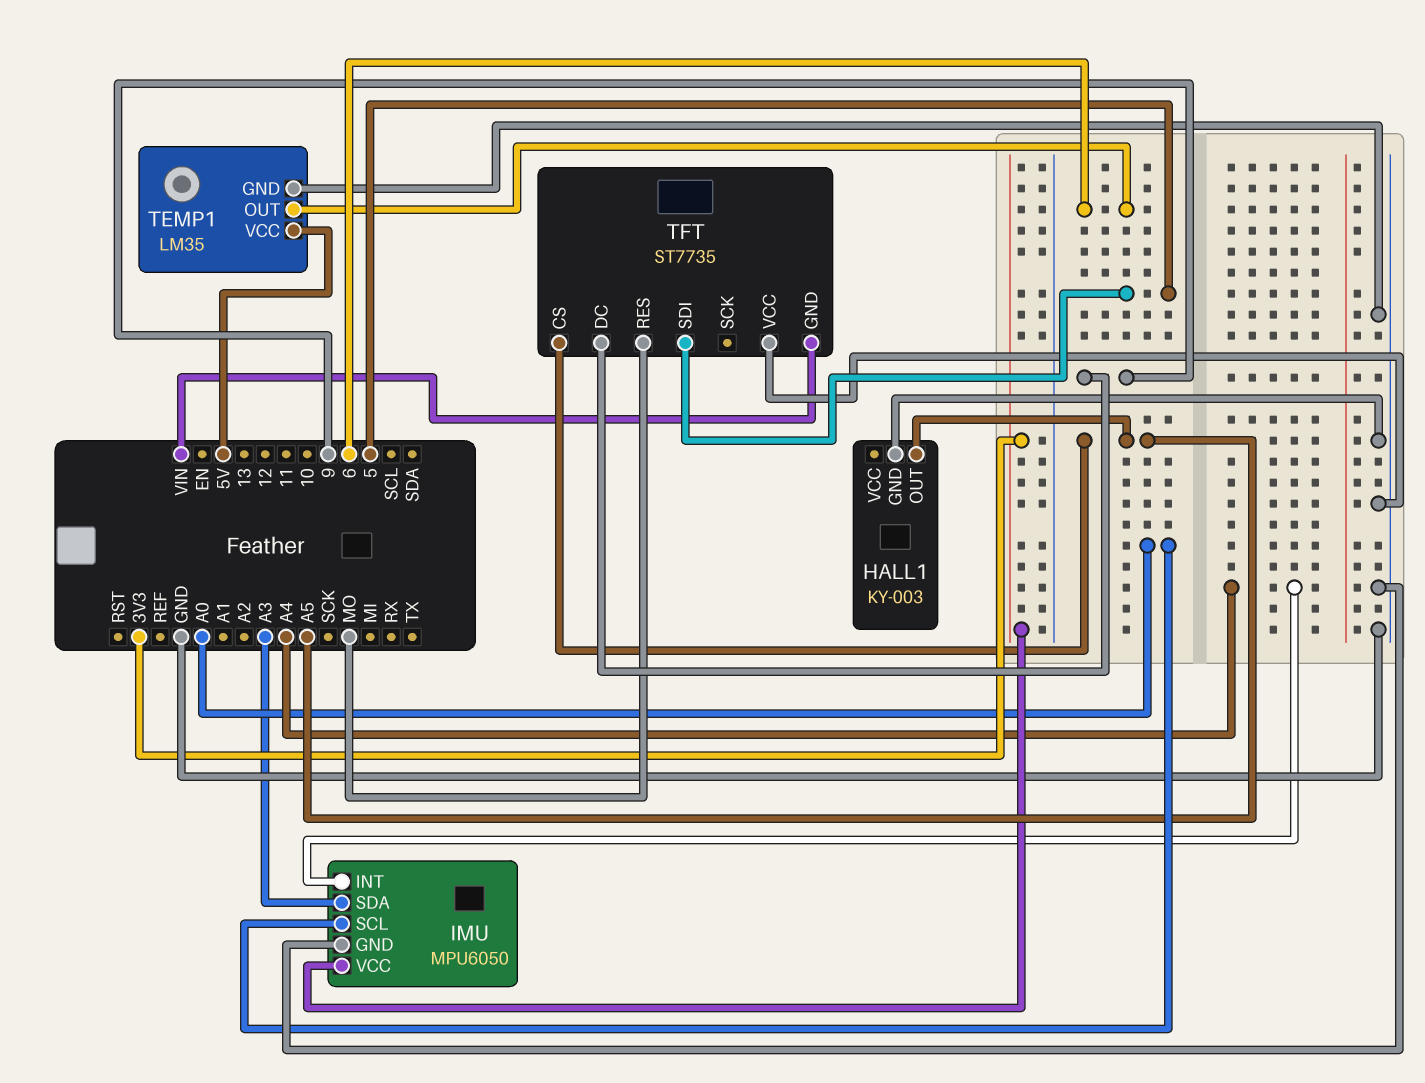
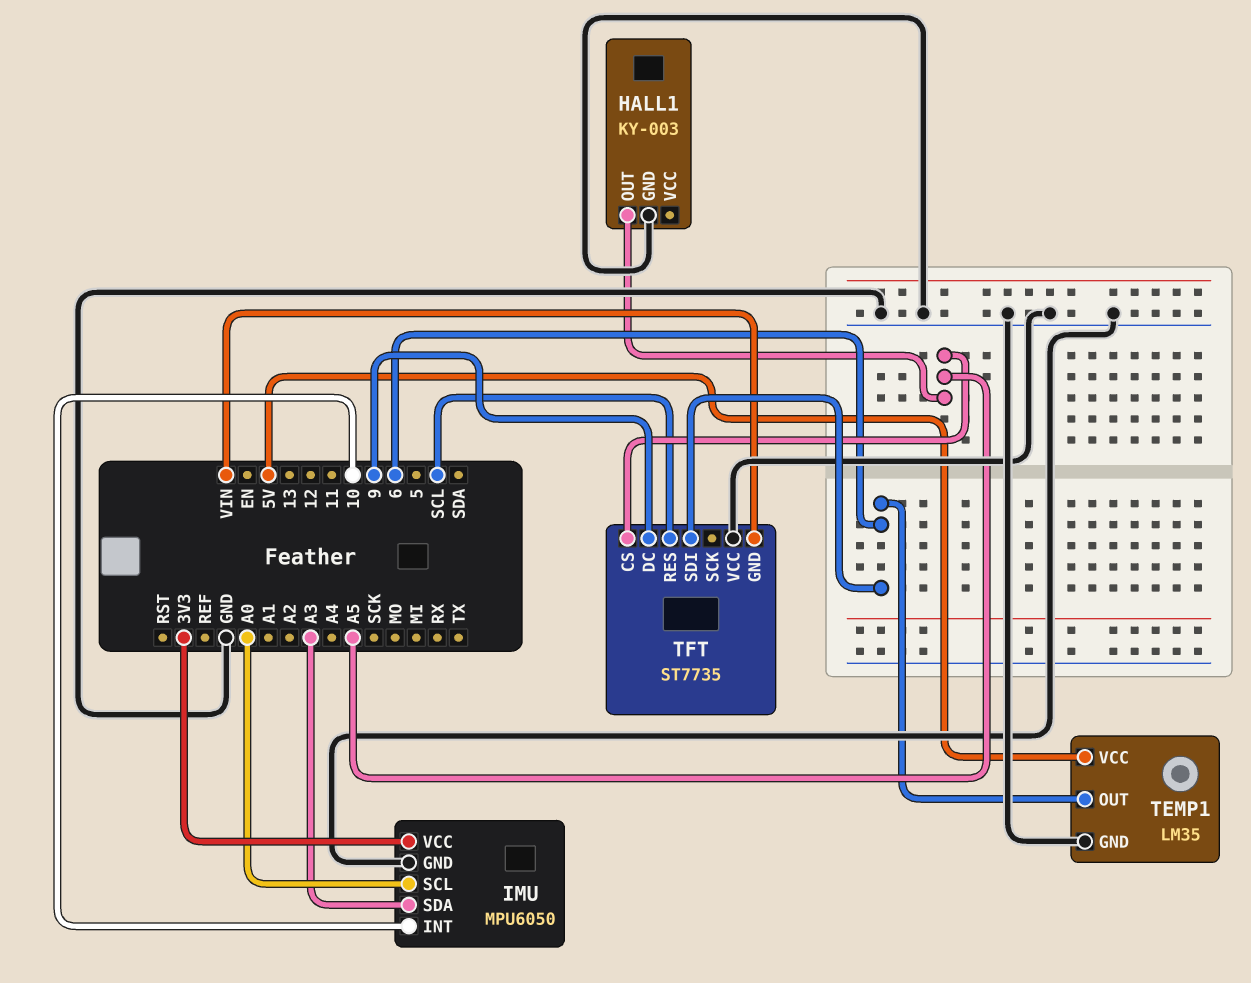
IMU pin INT: A4 -> 10
TFT pin RES: MO -> SCL
TFT pin SDI: 5 -> 6

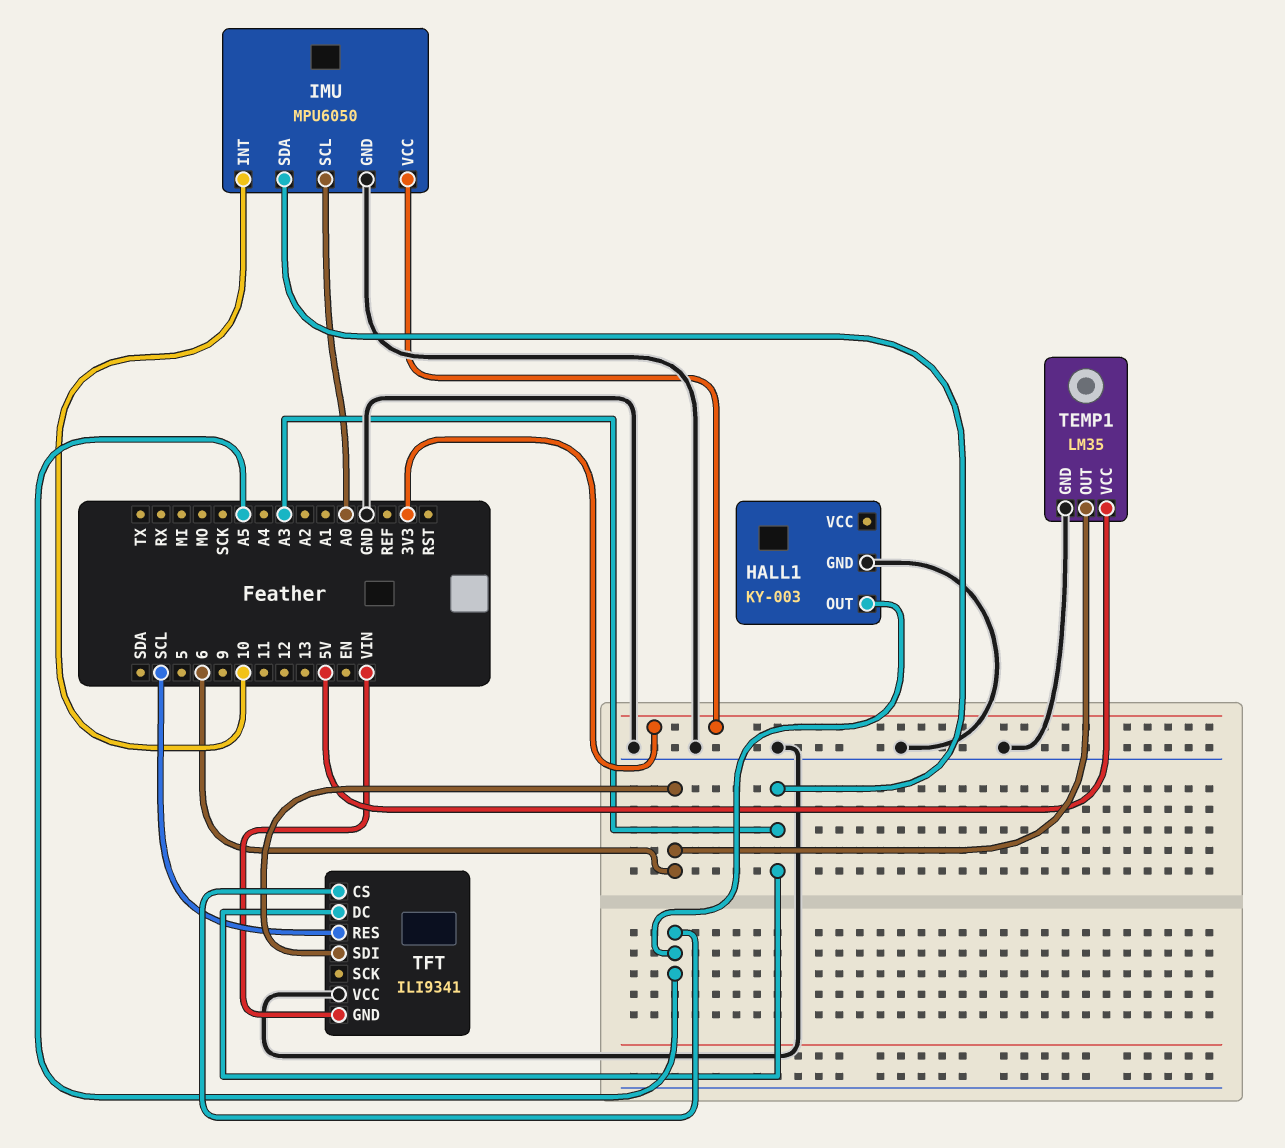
TFT: ST7735 -> ILI9341
TFT pin DC: 9 -> A3

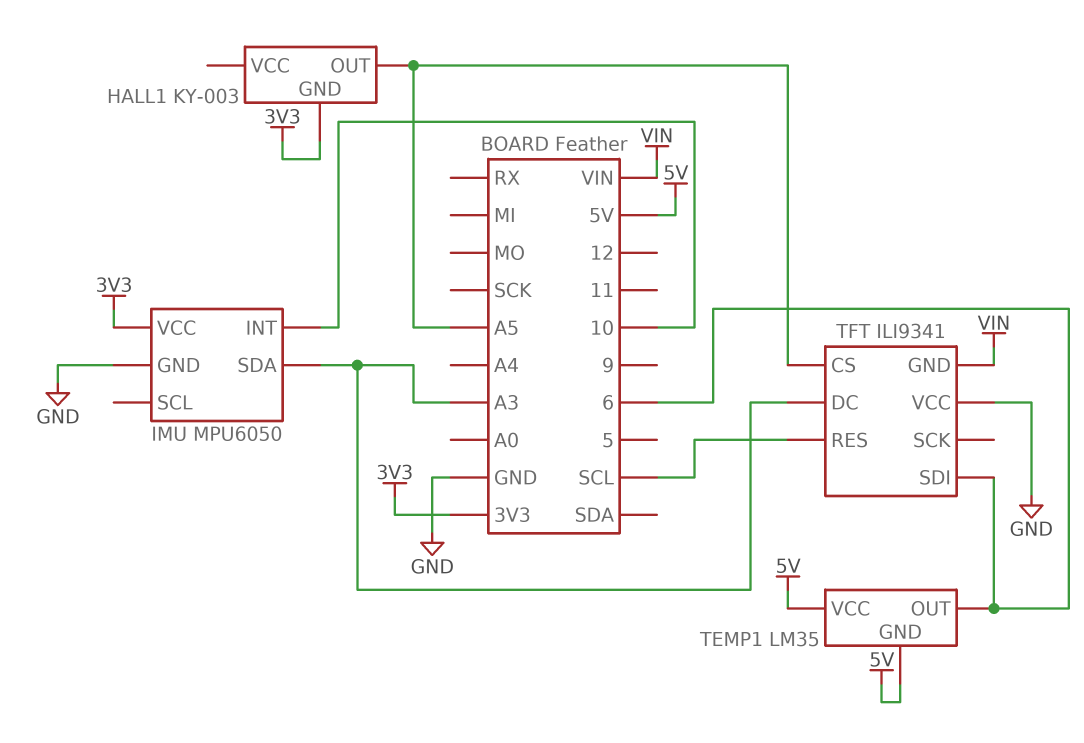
HALL1 pin GND: GND -> 3V3
IMU pin SCL: A0 -> none
TEMP1 pin GND: GND -> 5V

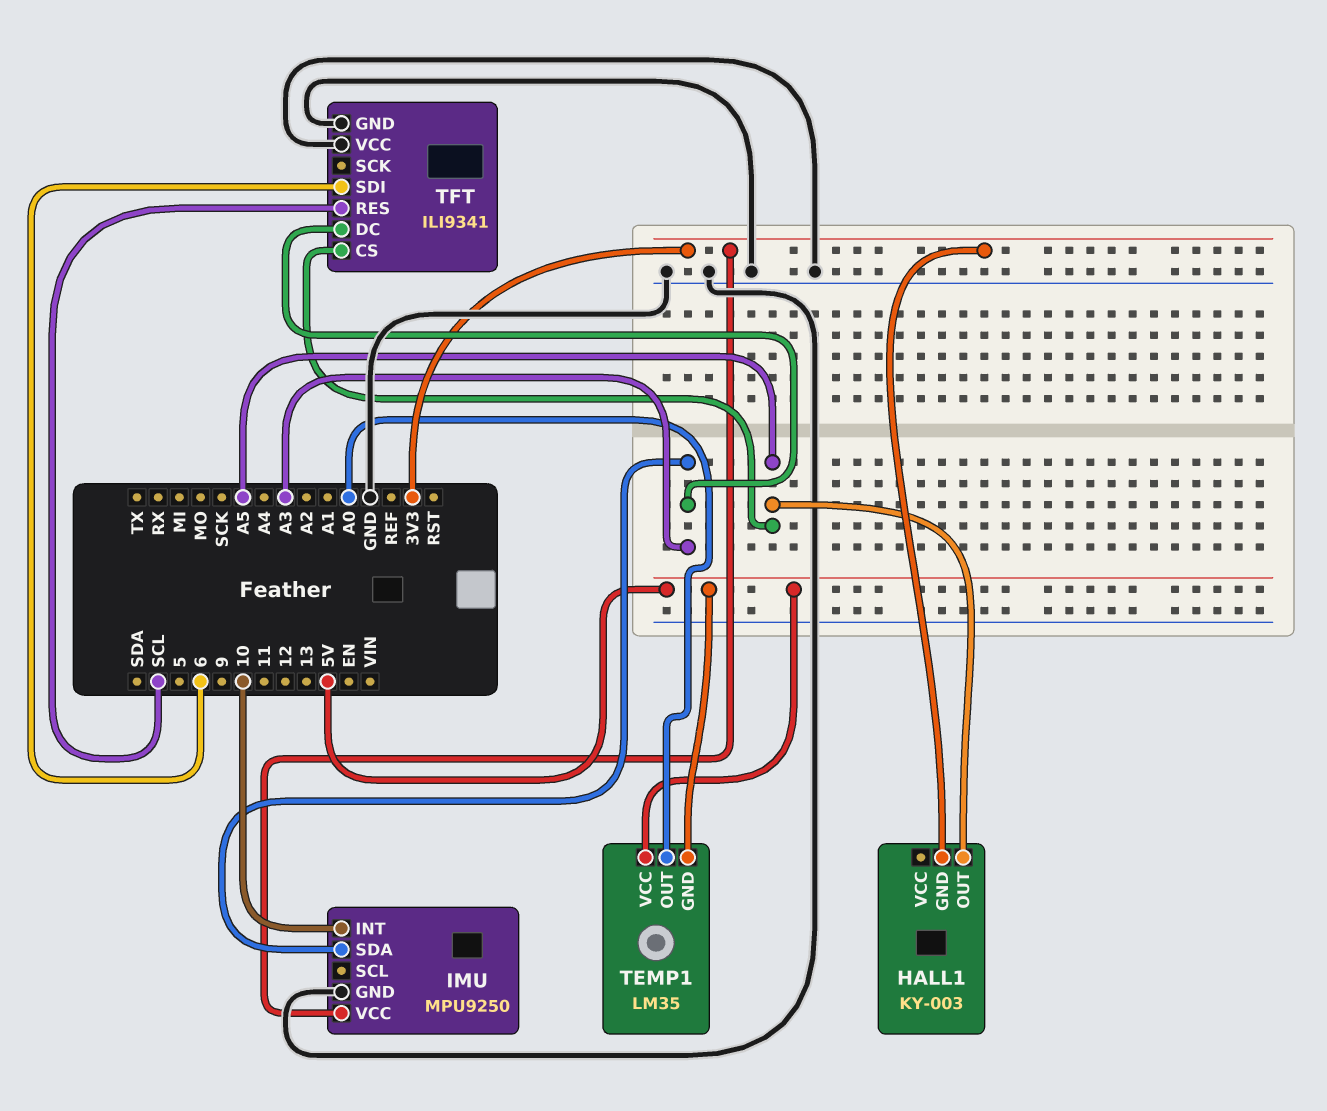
IMU: MPU6050 -> MPU9250
TEMP1 pin OUT: 6 -> A0
TFT pin GND: VIN -> GND

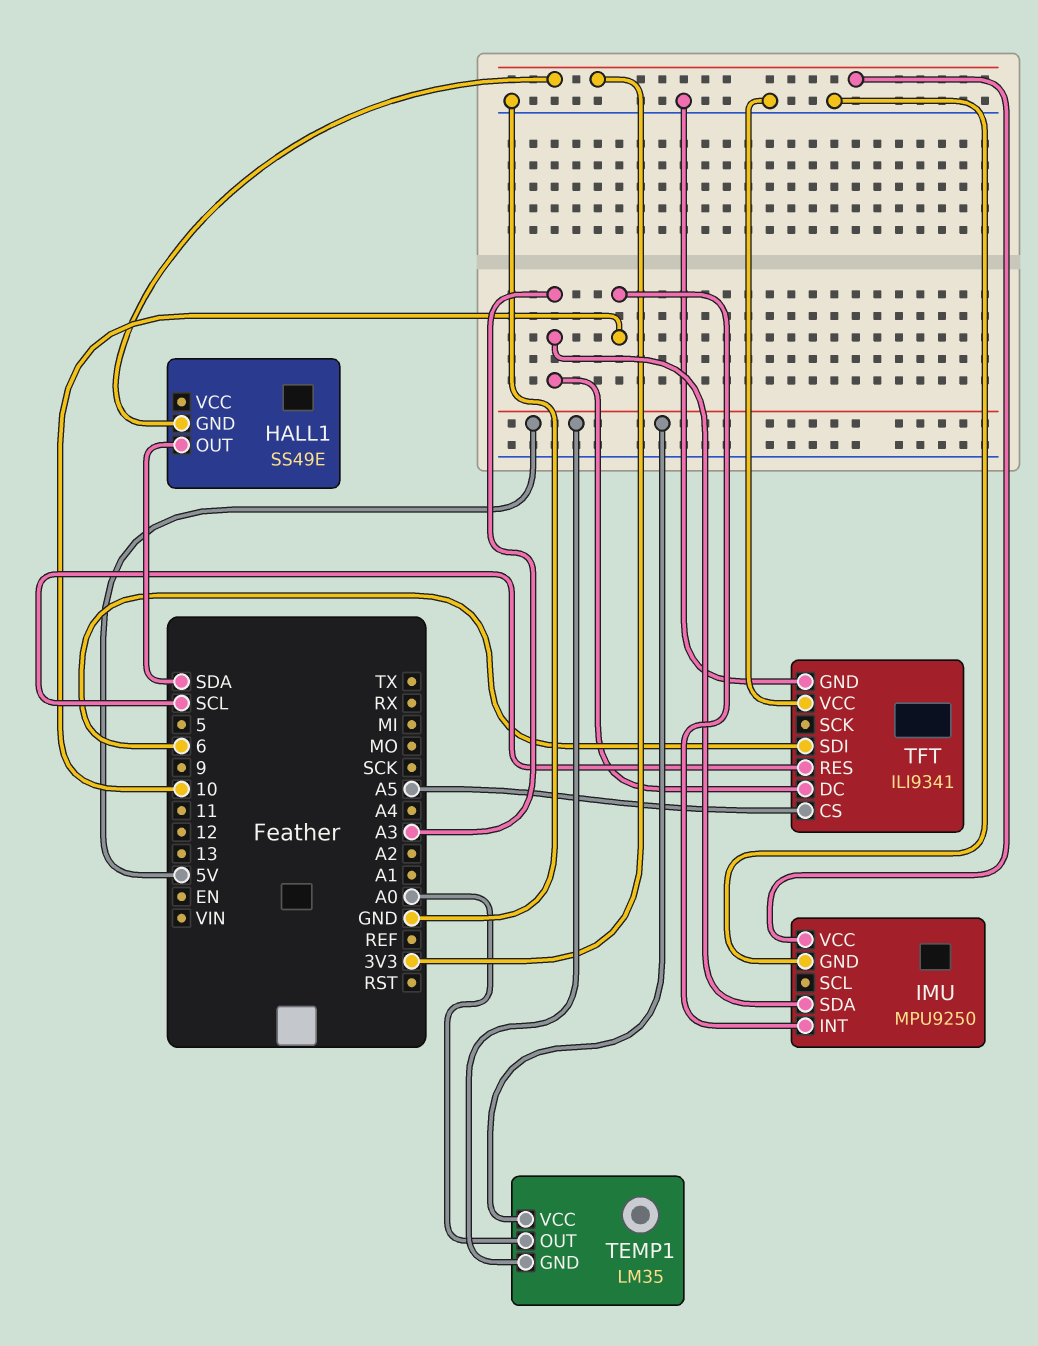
HALL1: KY-003 -> SS49E
HALL1 pin OUT: A5 -> SDA

